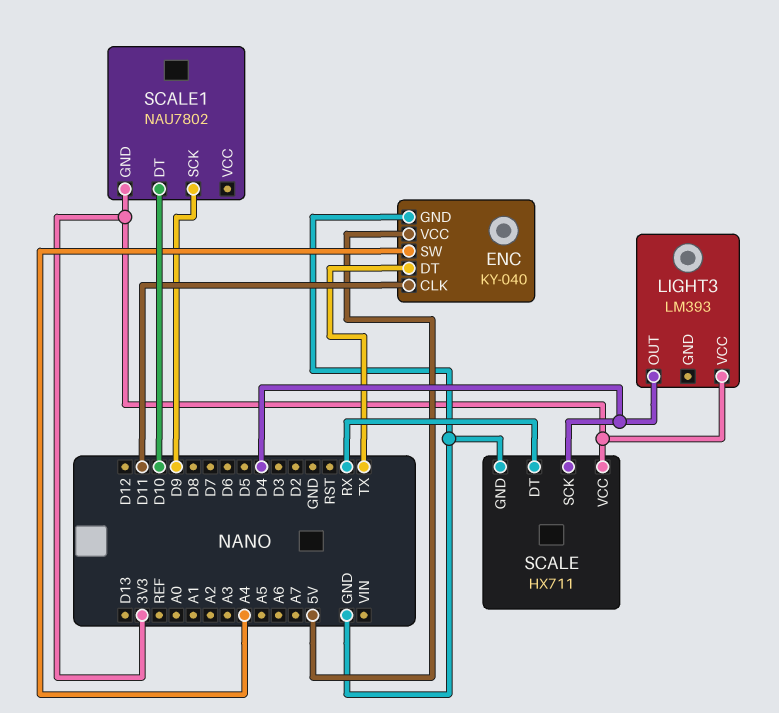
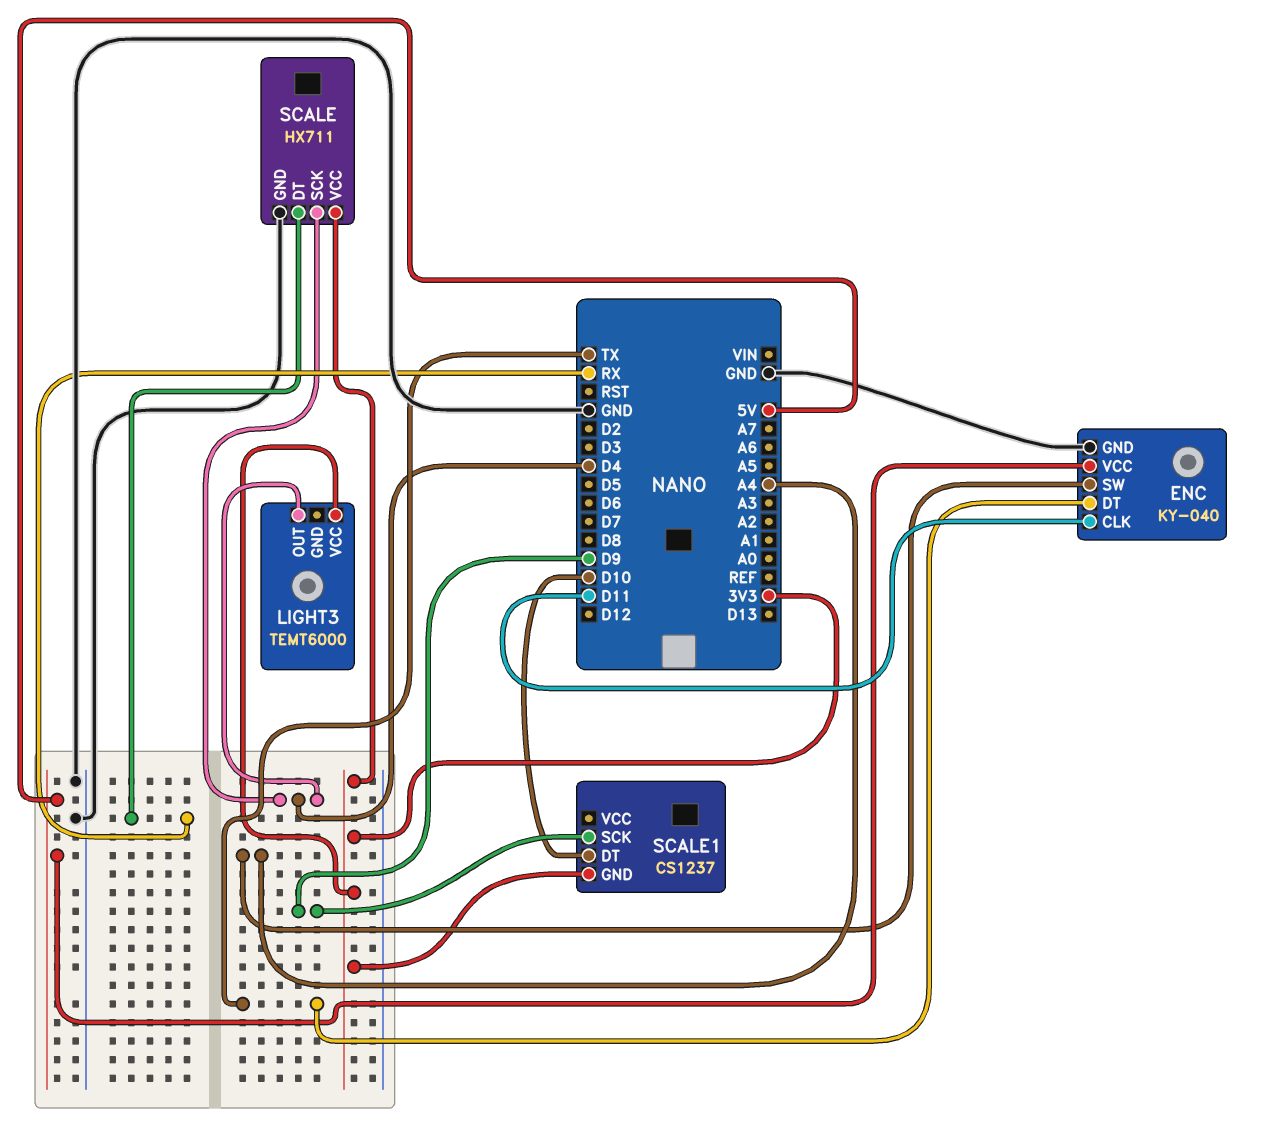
LIGHT3: LM393 -> TEMT6000
SCALE1: NAU7802 -> CS1237

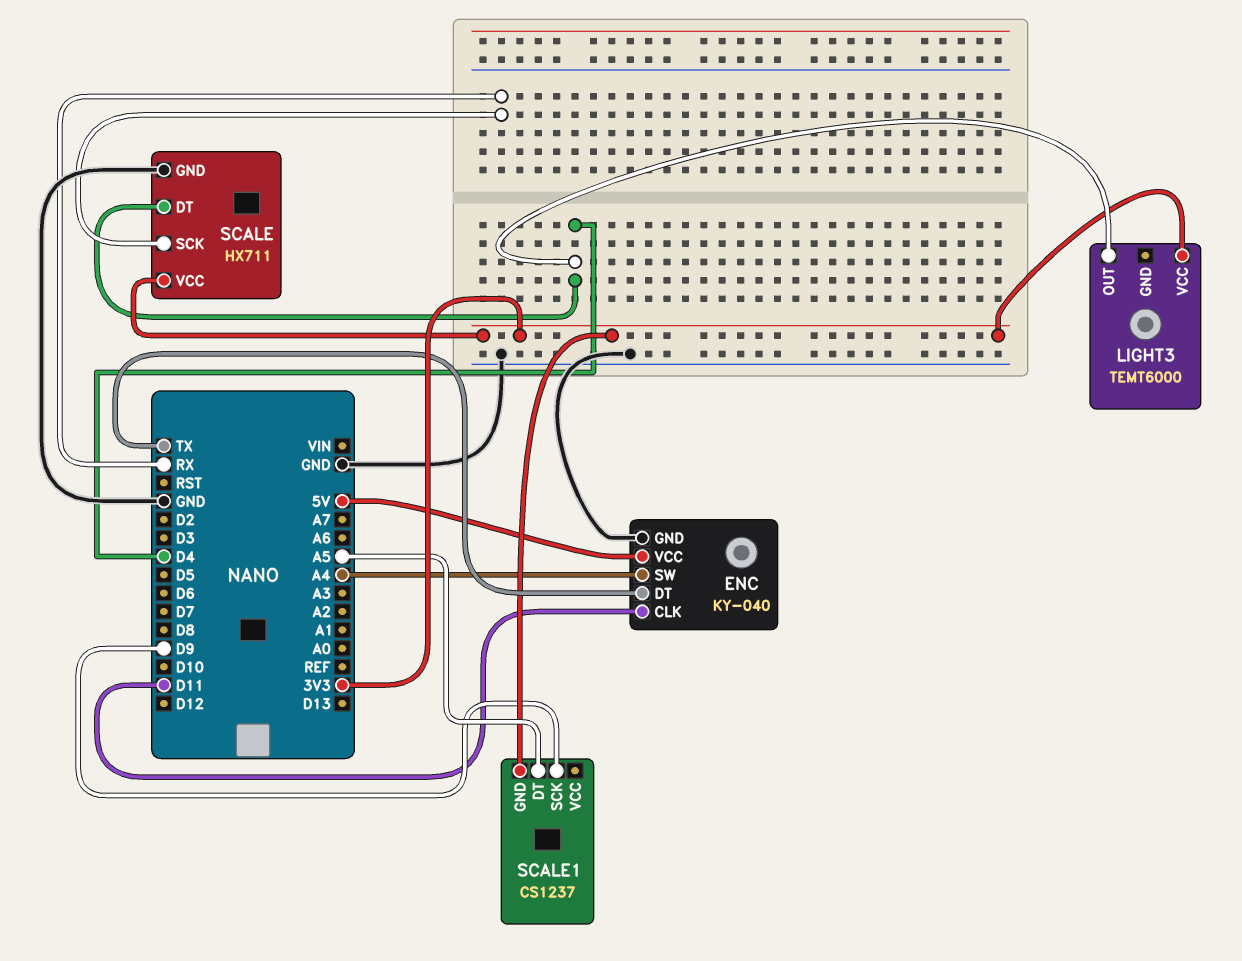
SCALE pin DT: RX -> D4
SCALE pin SCK: D4 -> RX
SCALE1 pin DT: D10 -> A5

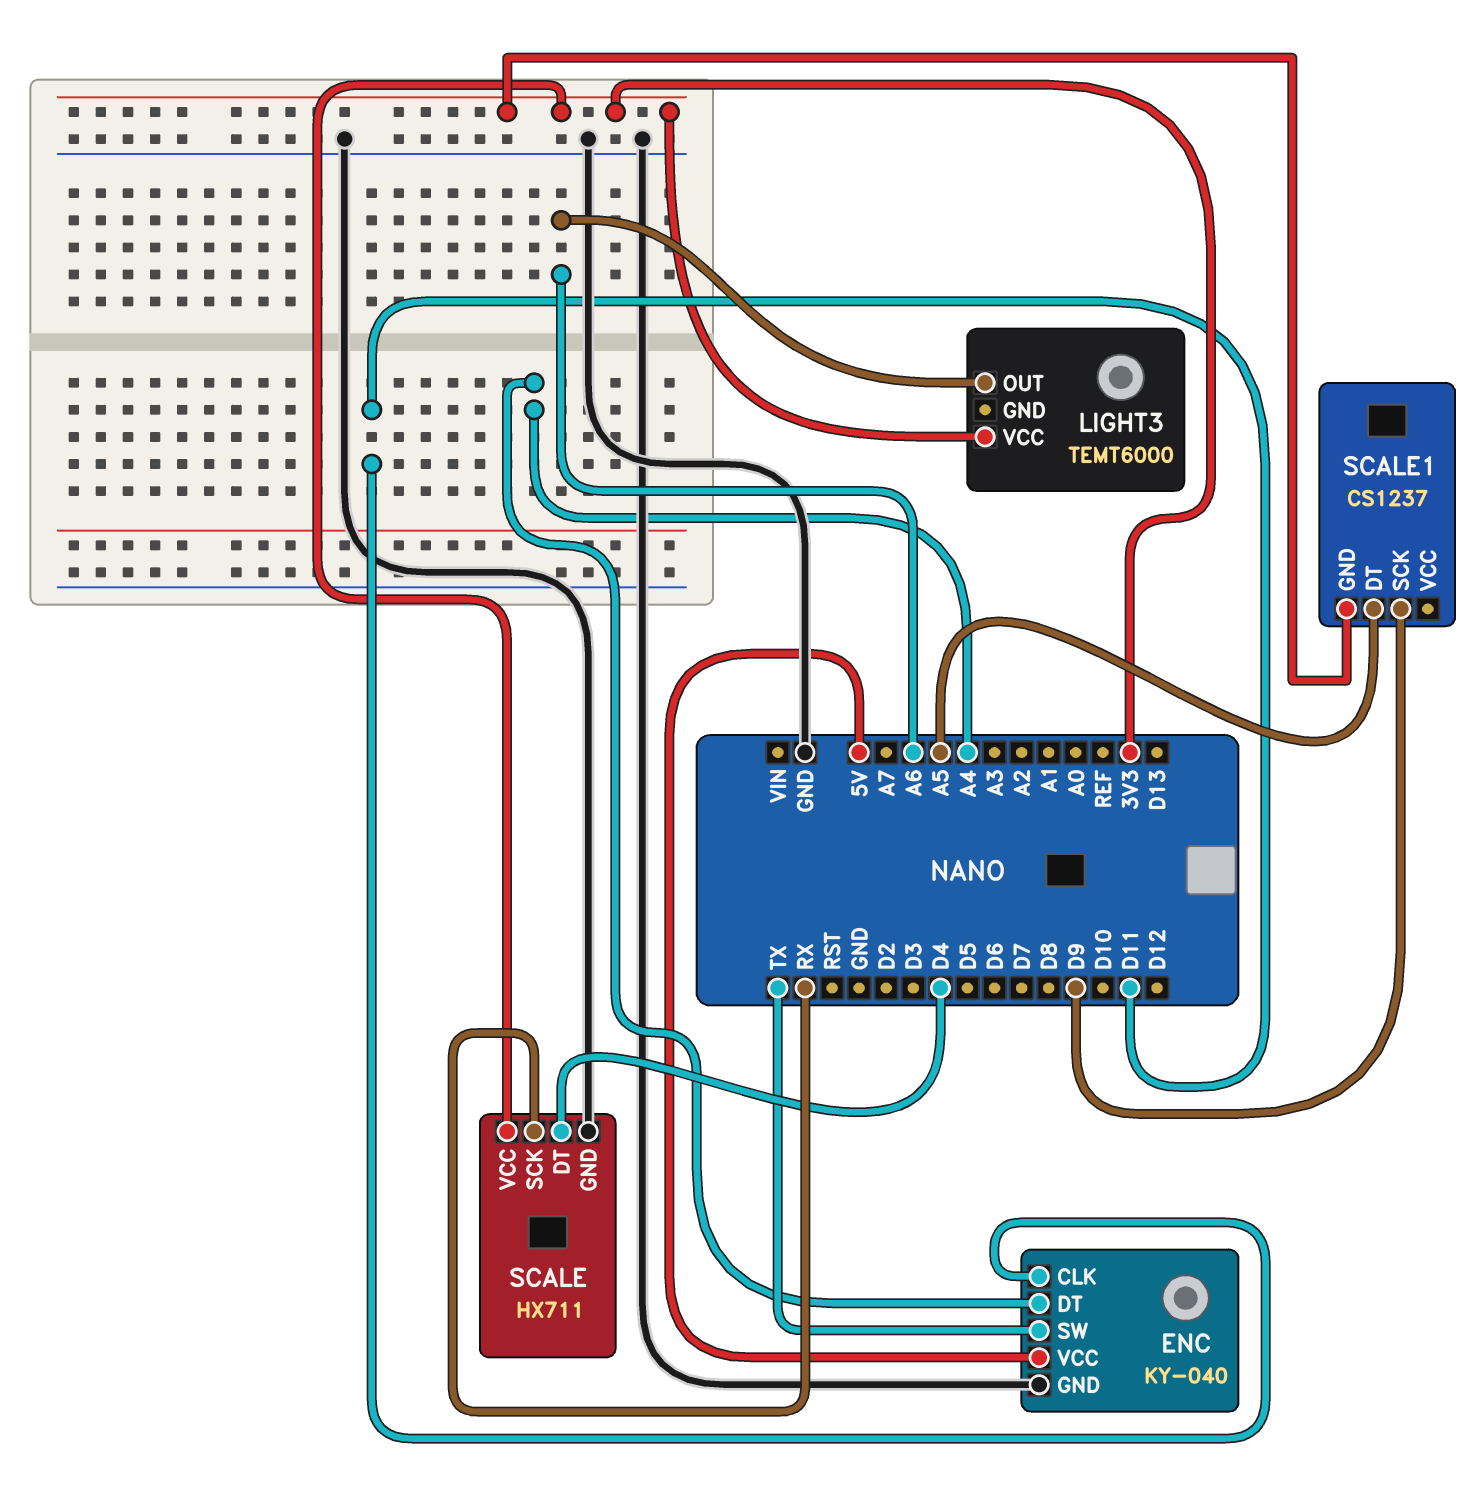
ENC pin DT: TX -> A4
ENC pin SW: A4 -> TX
LIGHT3 pin OUT: D4 -> A6

